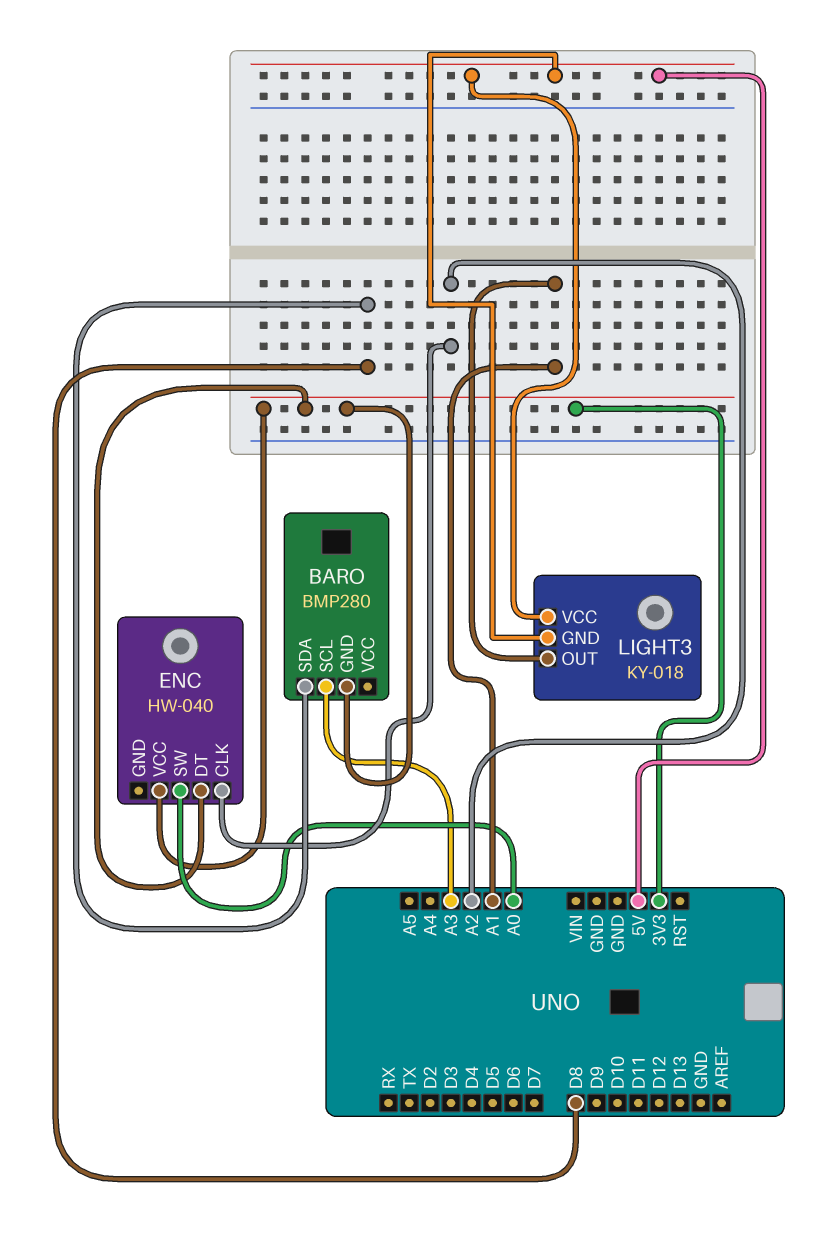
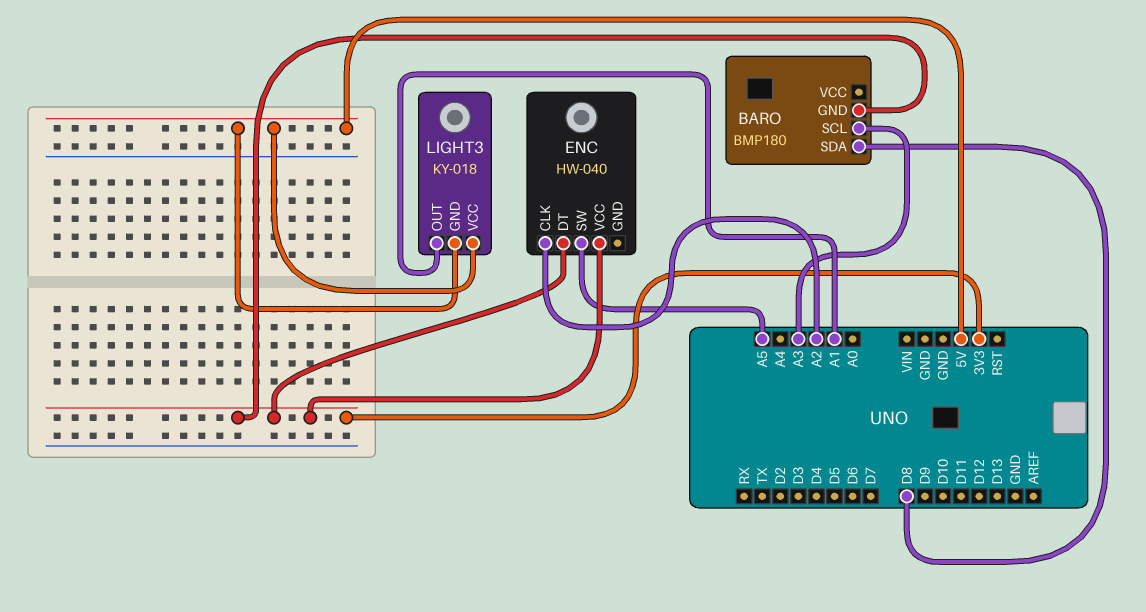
BARO: BMP280 -> BMP180
ENC pin SW: A0 -> A5

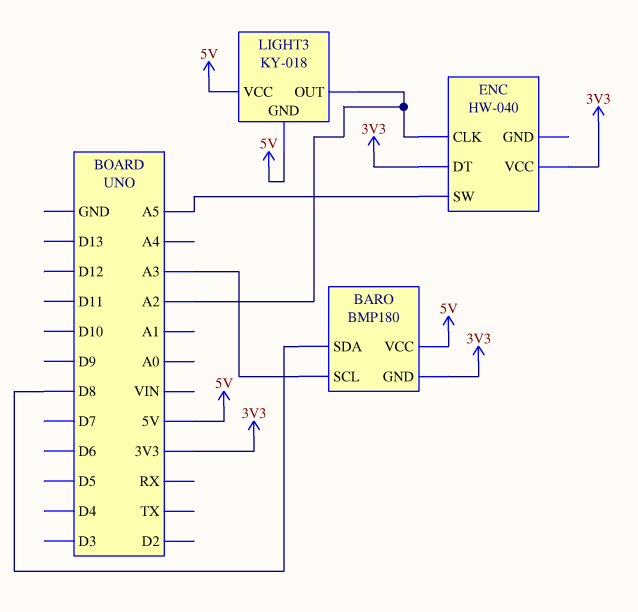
BARO pin VCC: none -> 5V
LIGHT3 pin OUT: A1 -> A2

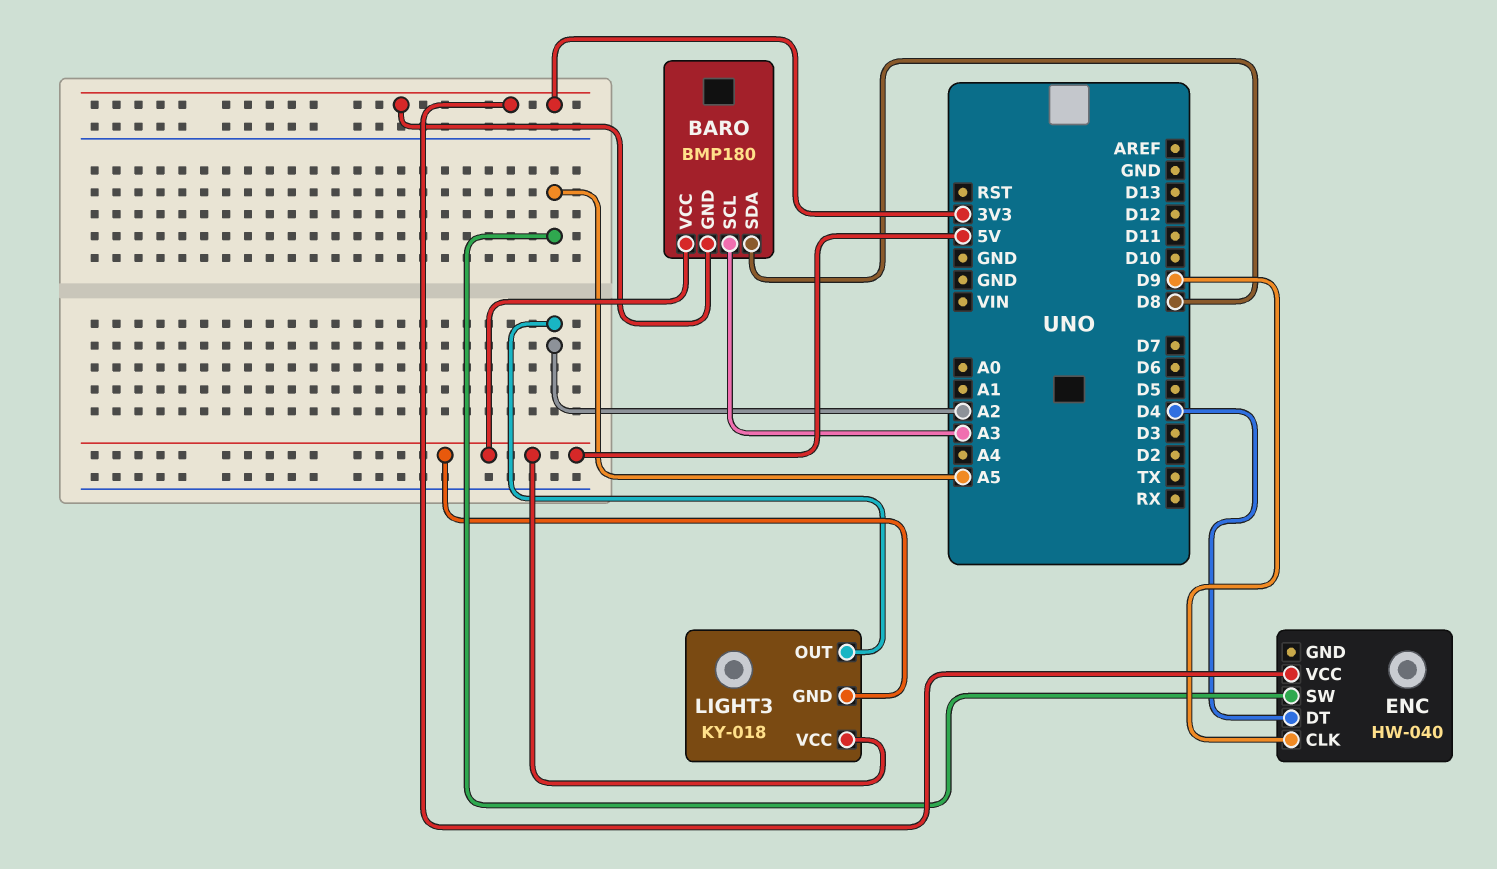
ENC pin CLK: A2 -> D9
ENC pin DT: 3V3 -> D4

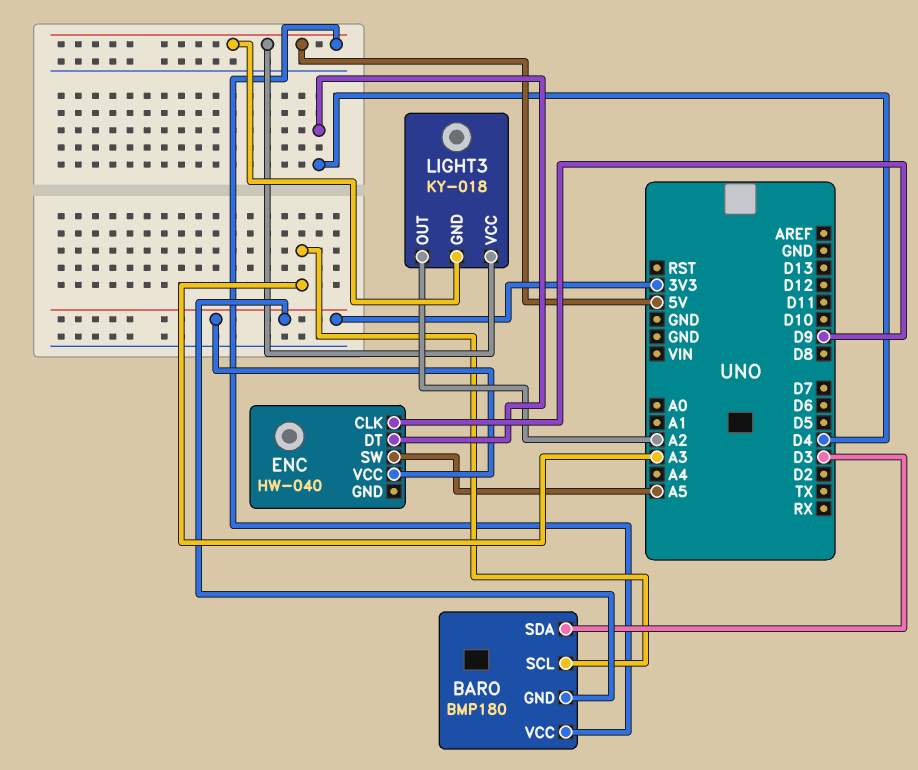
BARO pin SDA: D8 -> D3

